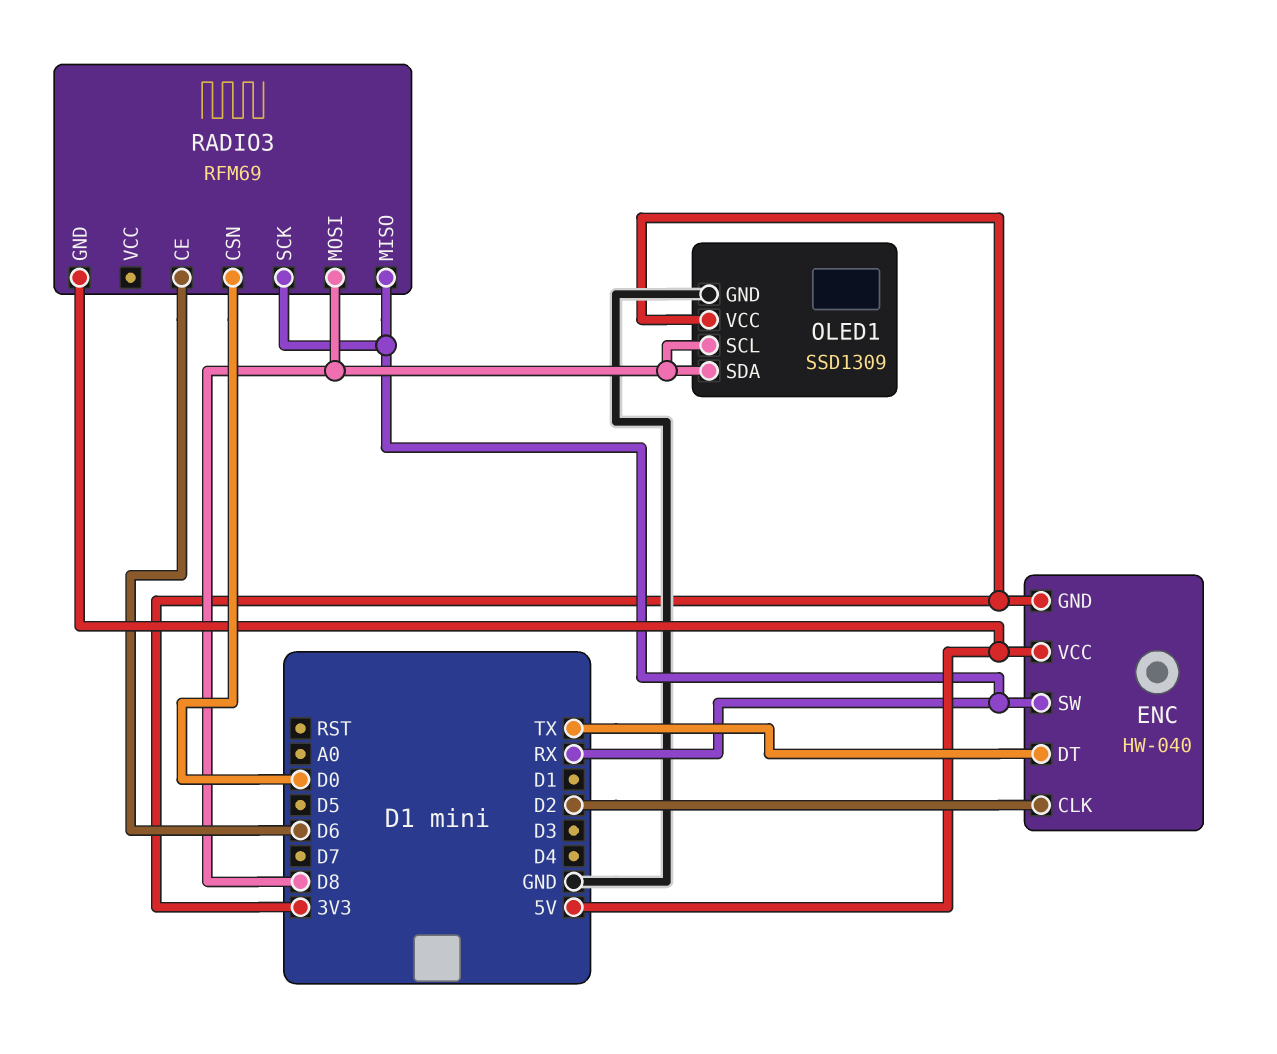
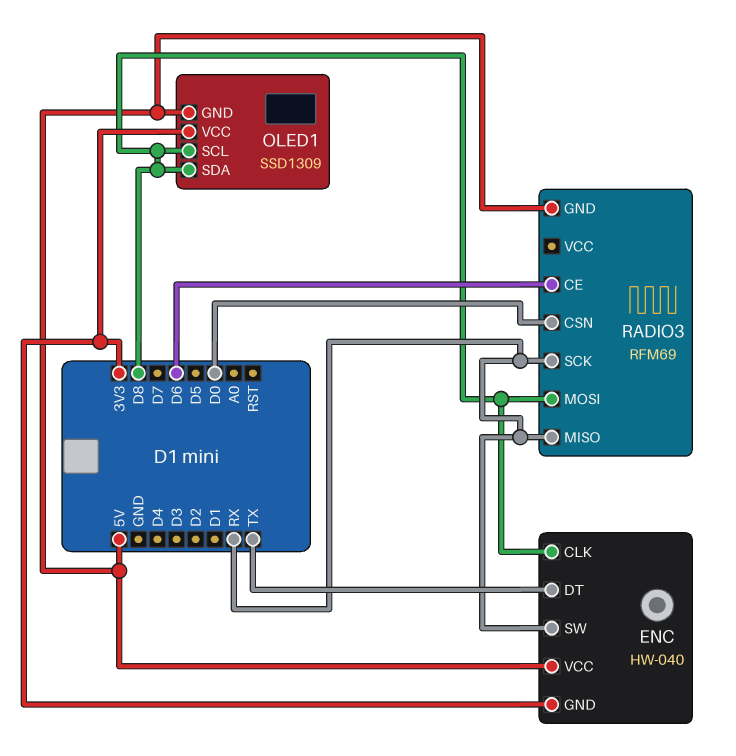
ENC pin CLK: D2 -> D8
OLED1 pin GND: GND -> 5V

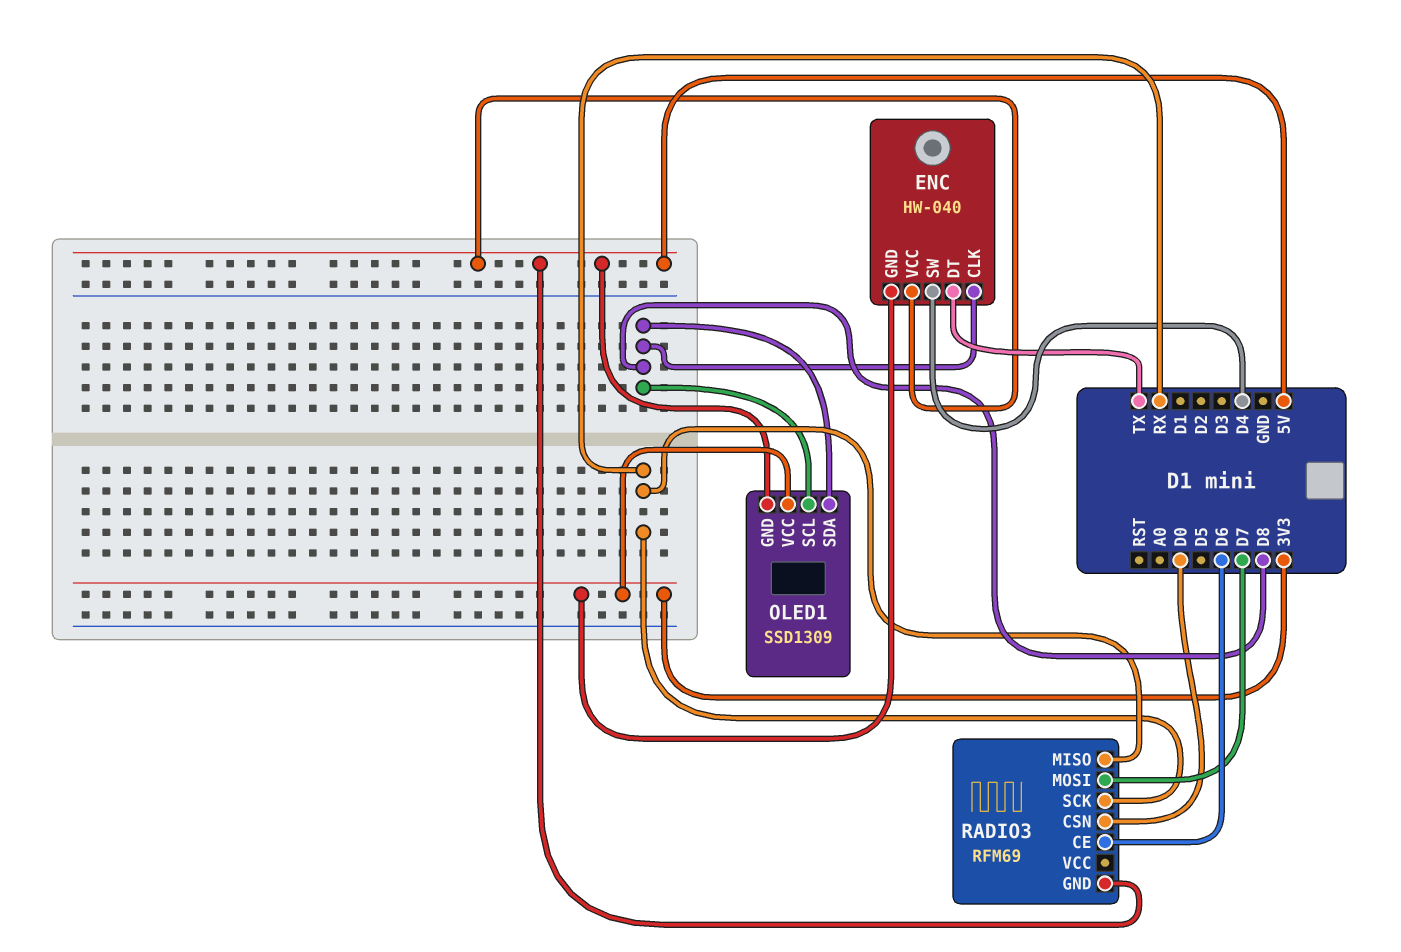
ENC pin SW: RX -> D4
RADIO3 pin MOSI: D8 -> D7

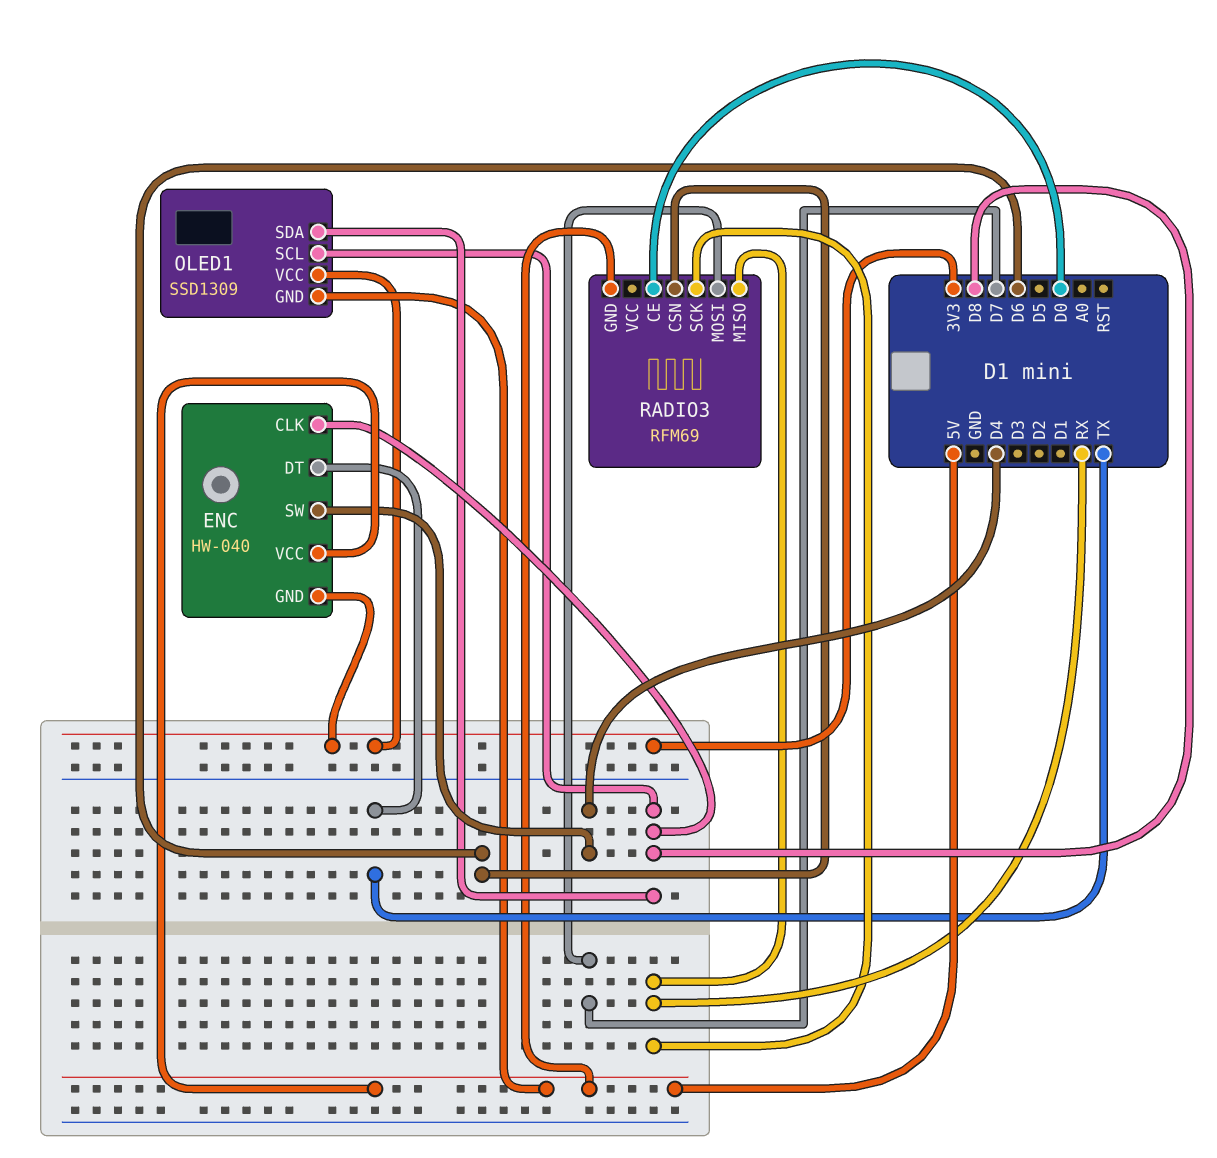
RADIO3 pin CE: D6 -> D0
RADIO3 pin CSN: D0 -> D6

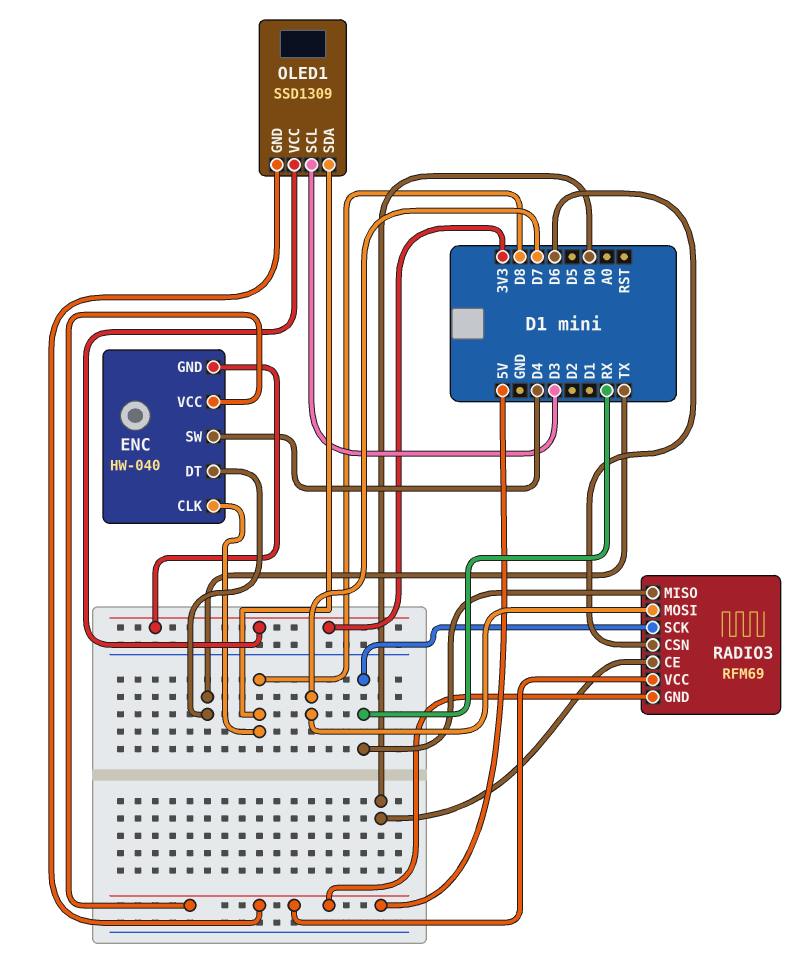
OLED1 pin SCL: D8 -> D3
RADIO3 pin VCC: none -> 5V

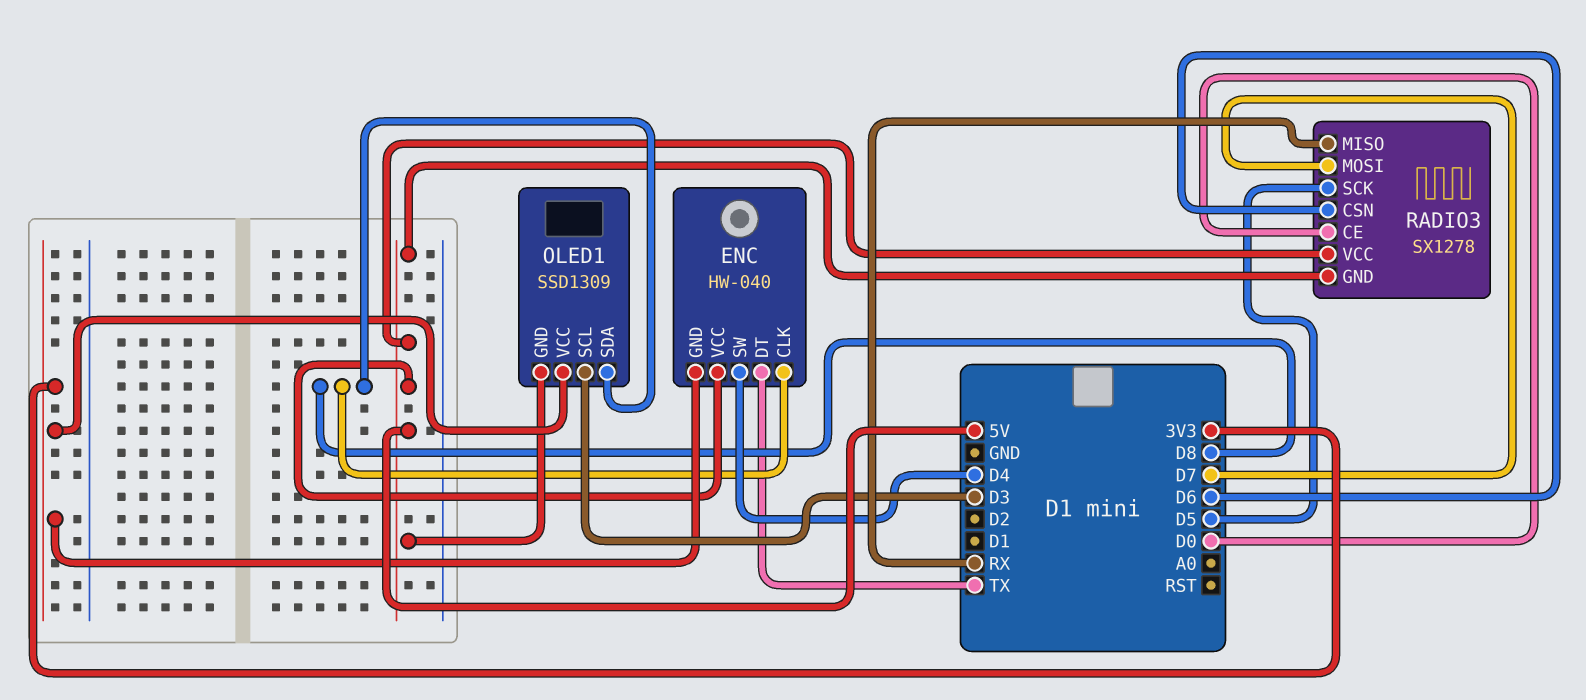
RADIO3: RFM69 -> SX1278
RADIO3 pin SCK: RX -> D5

